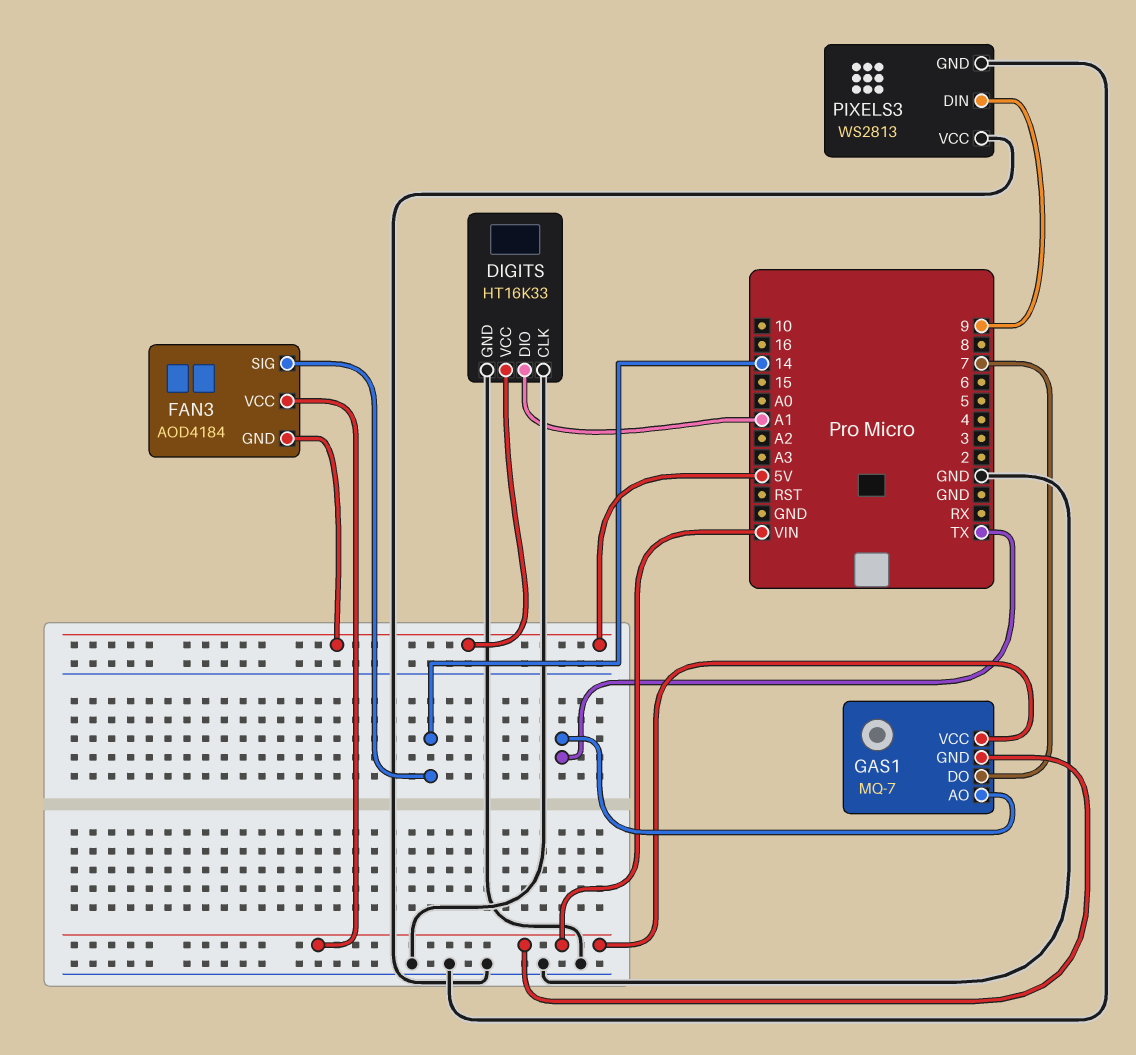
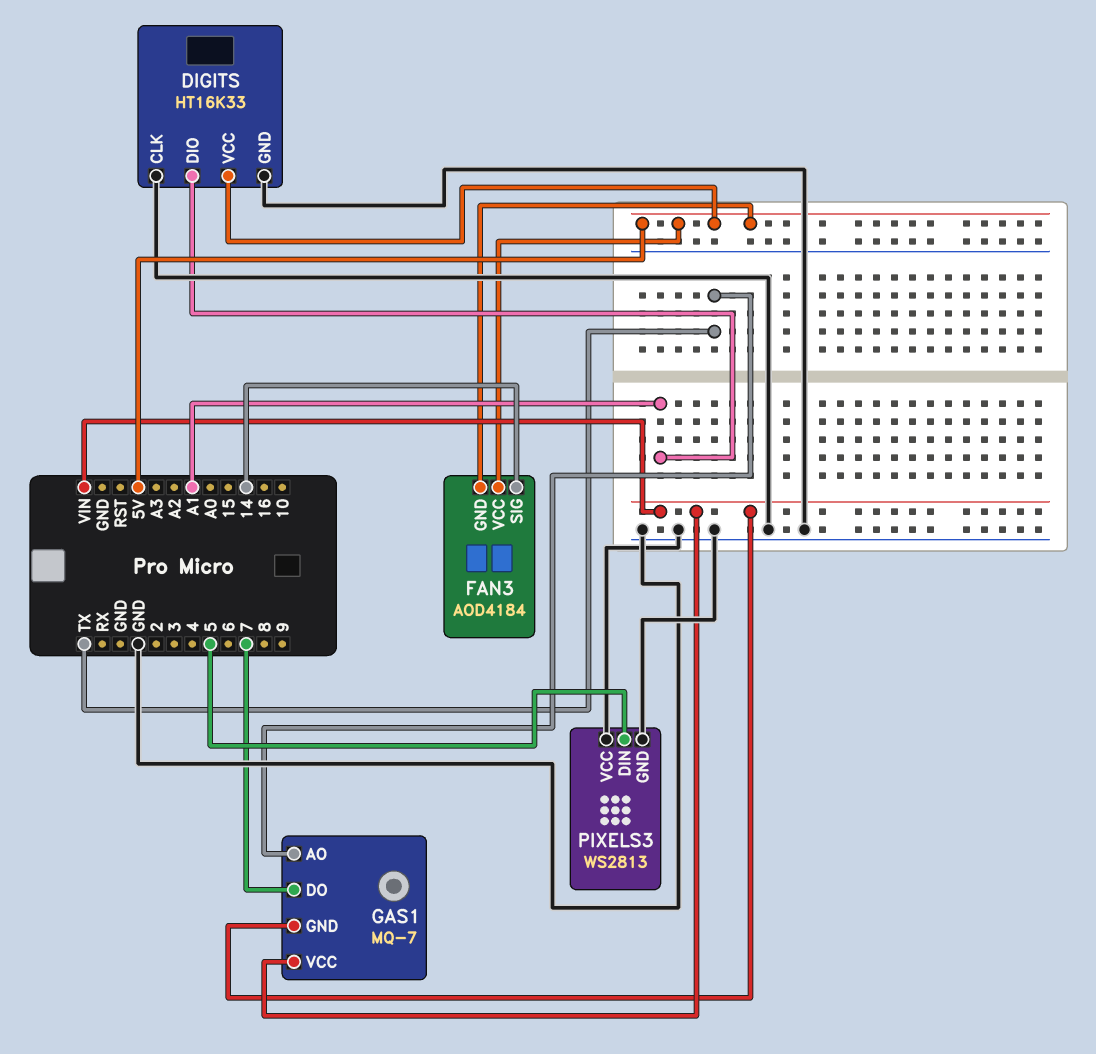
FAN3 pin VCC: VIN -> 5V
PIXELS3 pin DIN: 9 -> 5

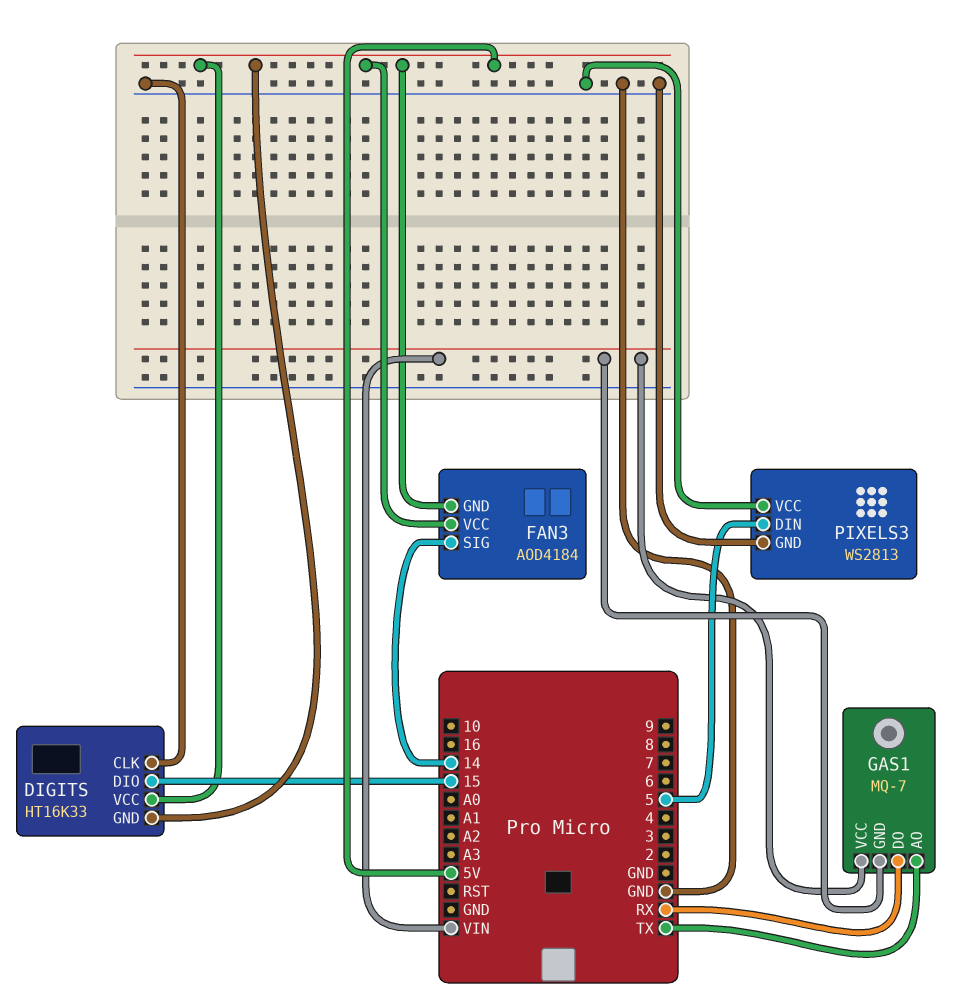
DIGITS pin DIO: A1 -> 15
DIGITS pin GND: GND -> 5V
GAS1 pin DO: 7 -> RX

